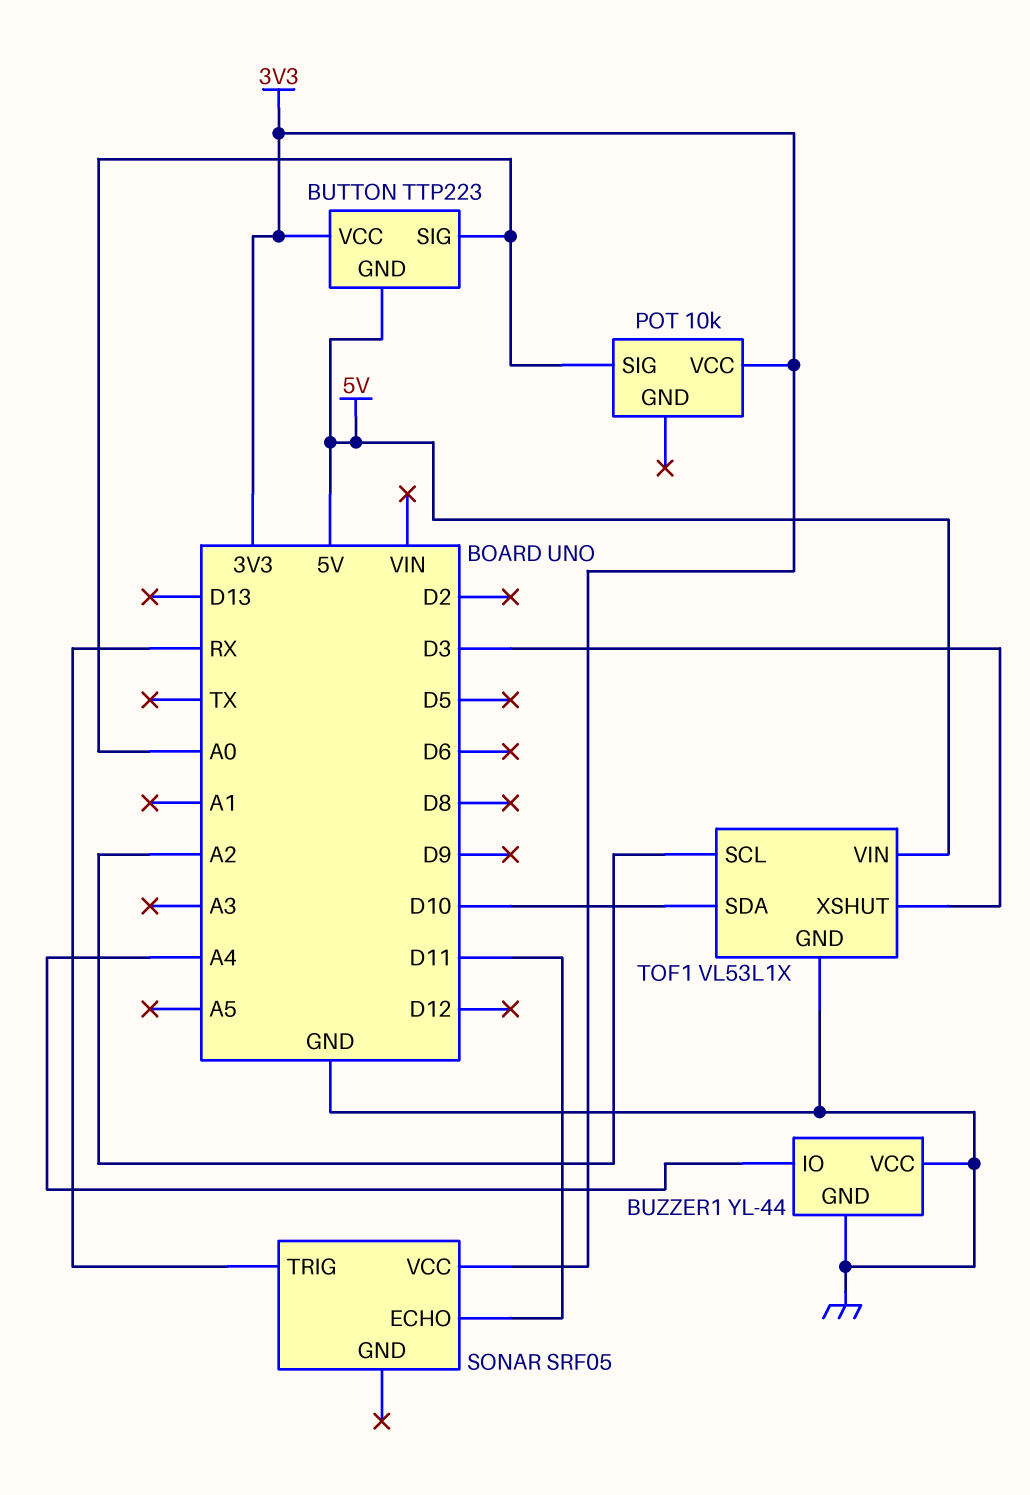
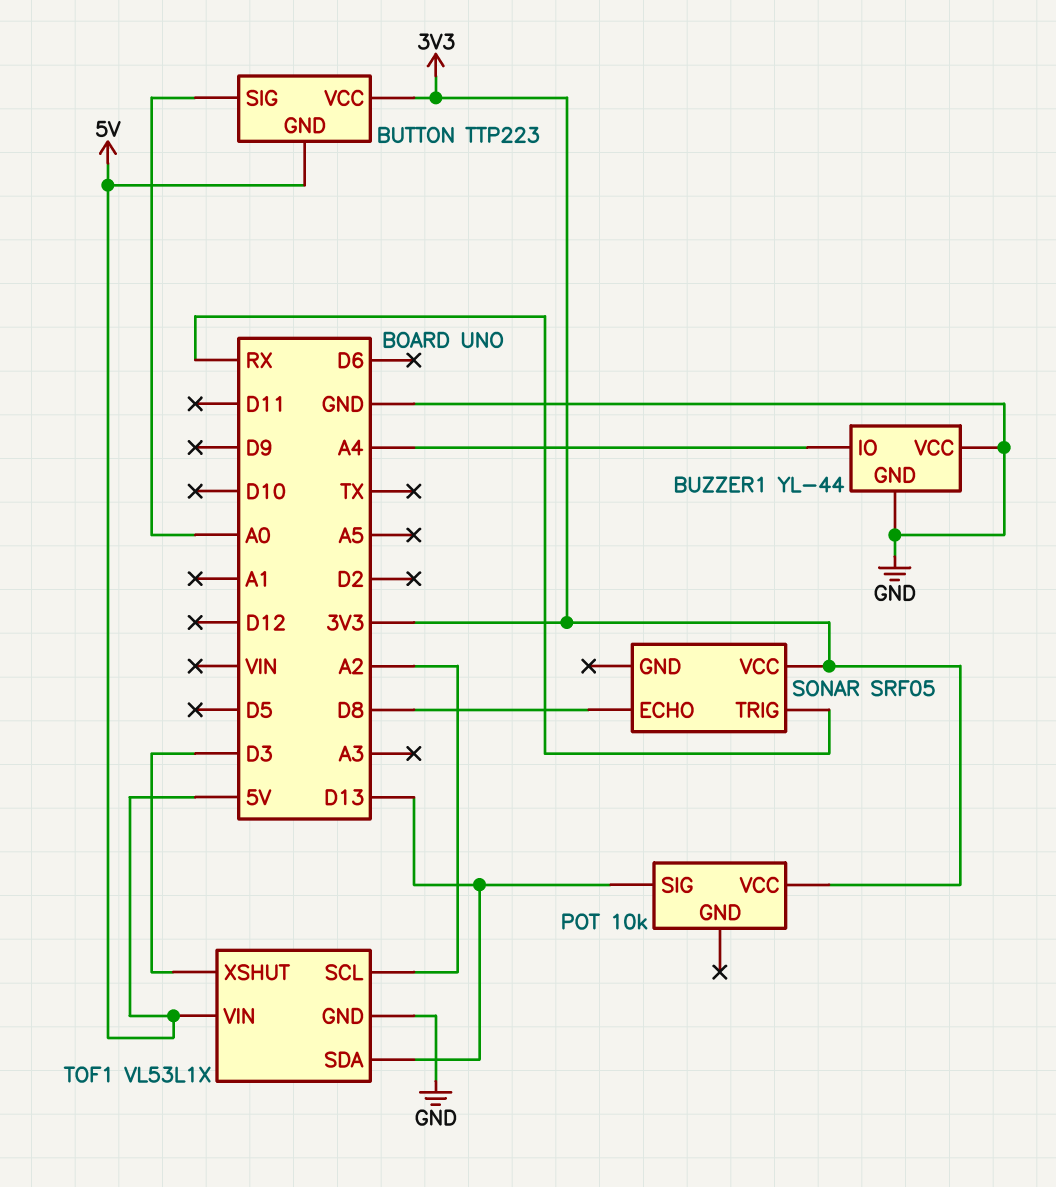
POT pin SIG: A0 -> D13
SONAR pin ECHO: D11 -> D8
TOF1 pin SDA: D10 -> D13

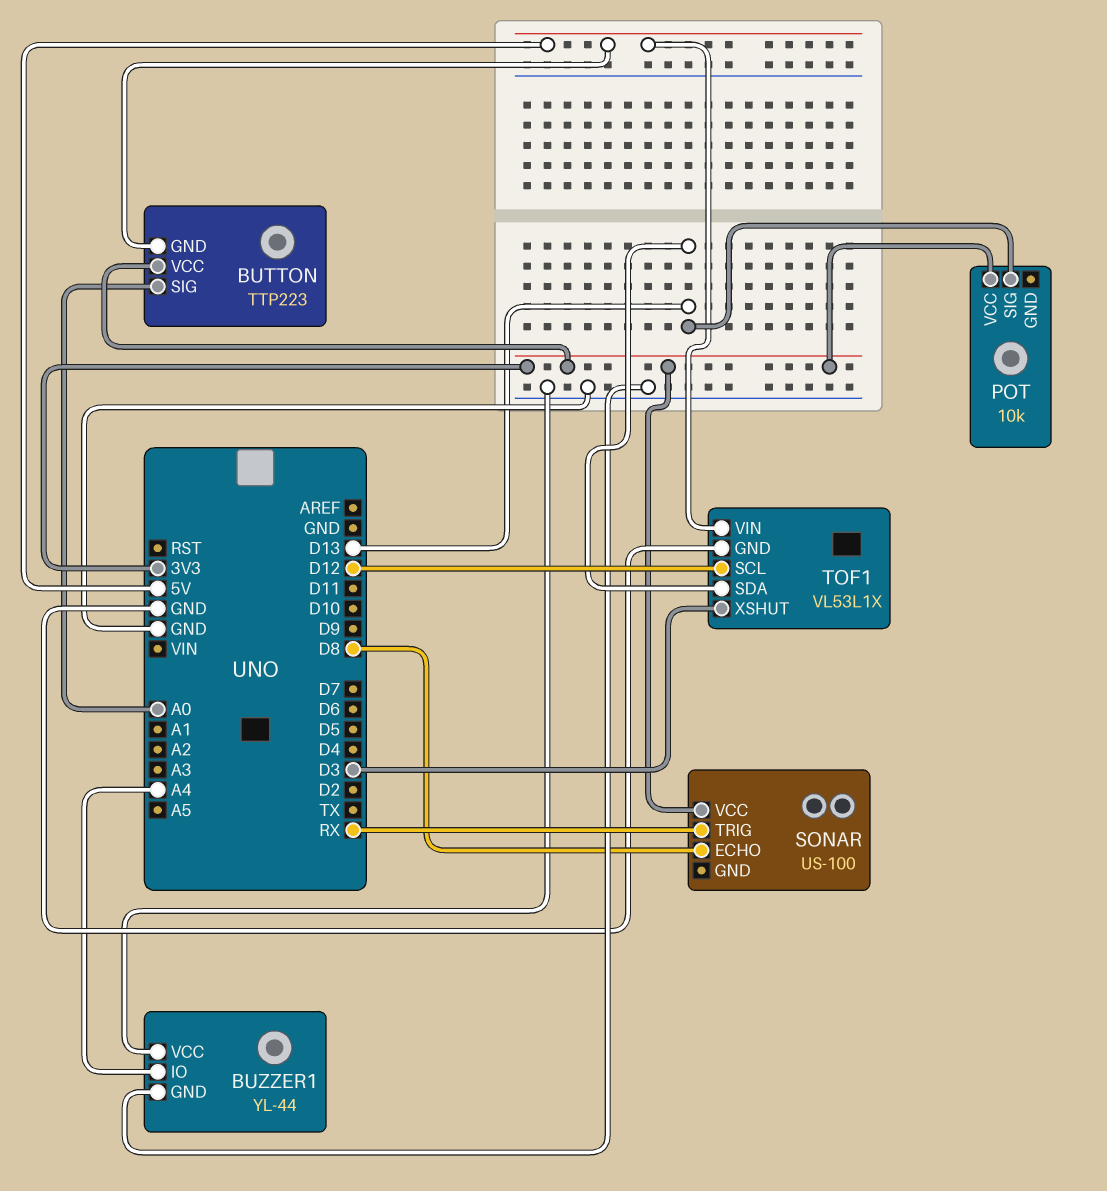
SONAR: SRF05 -> US-100
TOF1 pin SCL: A2 -> D12

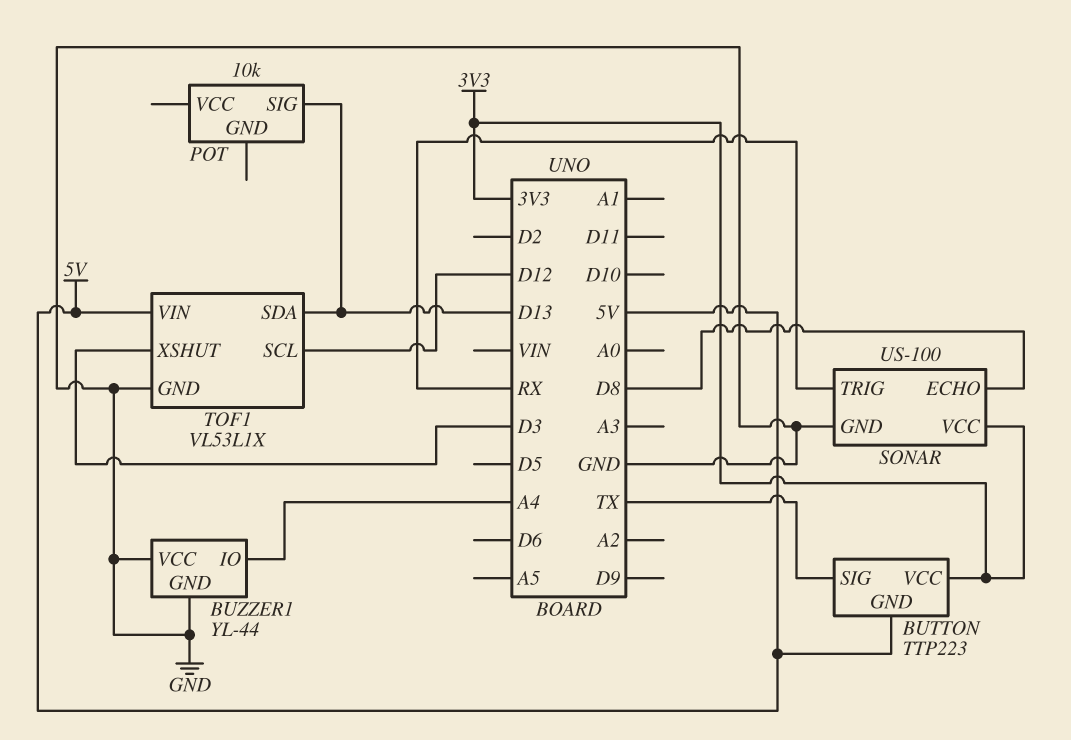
BUTTON pin SIG: A0 -> TX
POT pin VCC: 3V3 -> none
SONAR pin GND: none -> GND

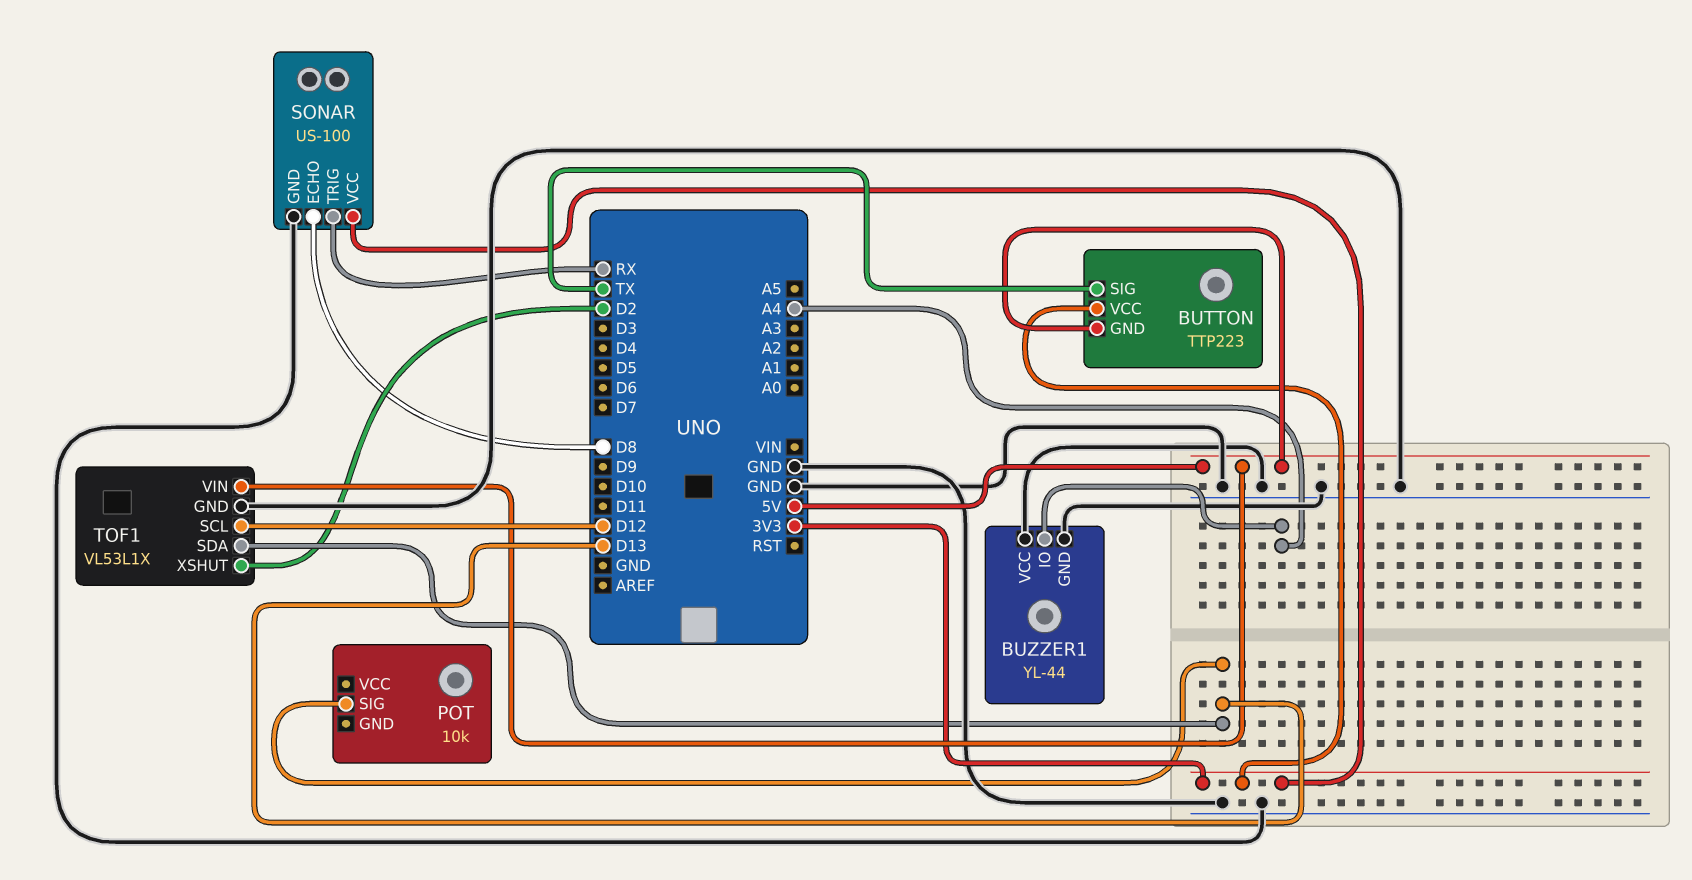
TOF1 pin XSHUT: D3 -> D2

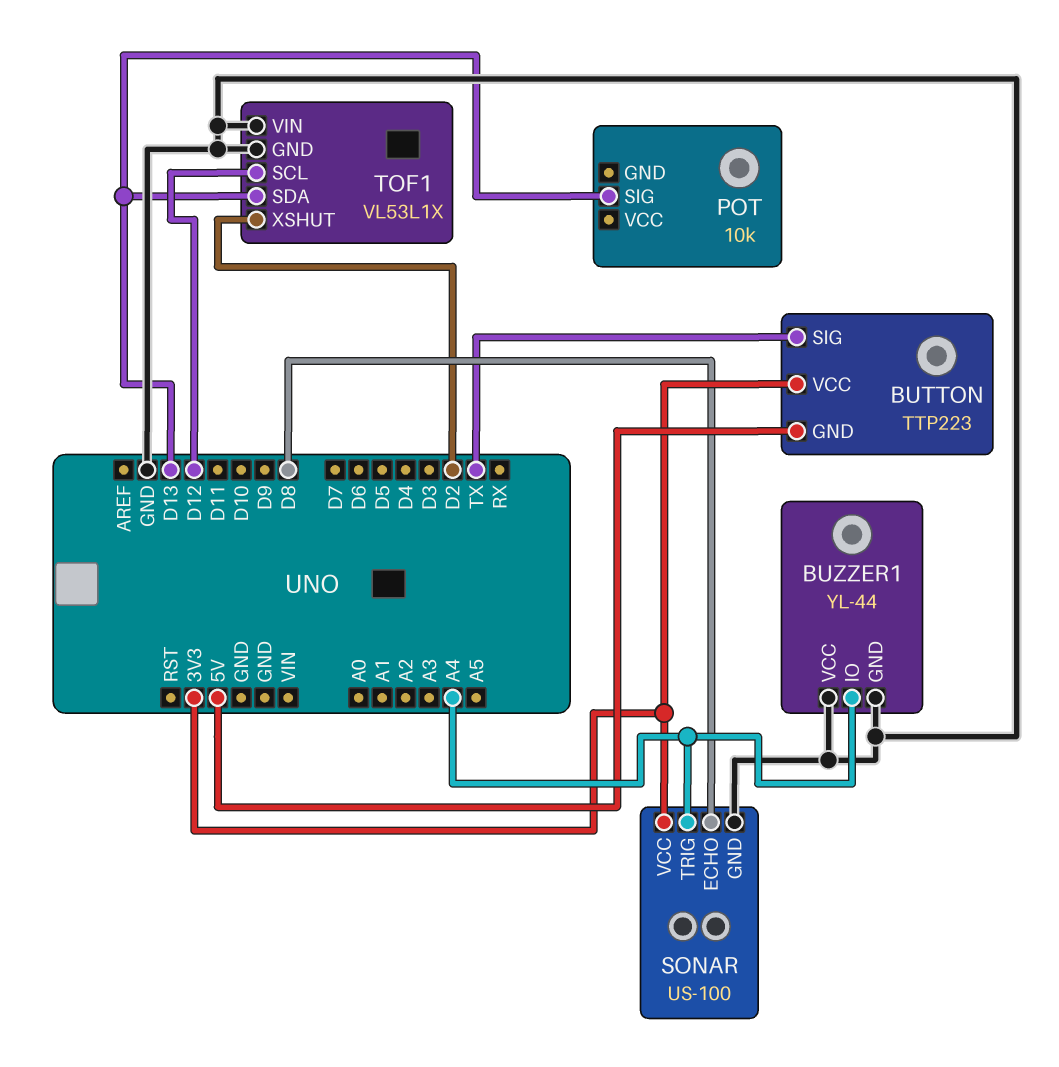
SONAR pin TRIG: RX -> A4
TOF1 pin VIN: 5V -> GND

